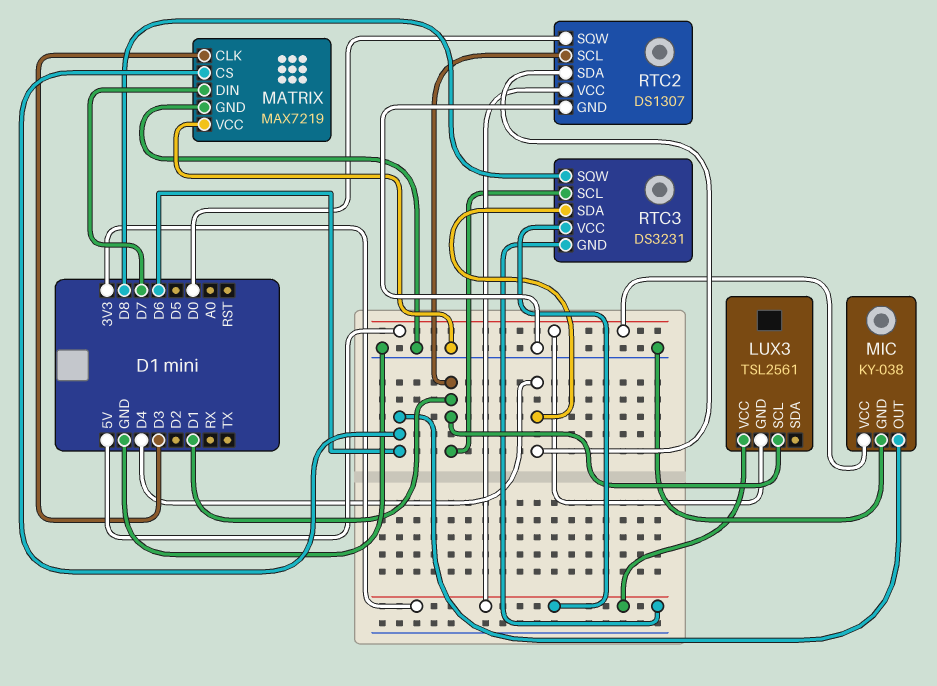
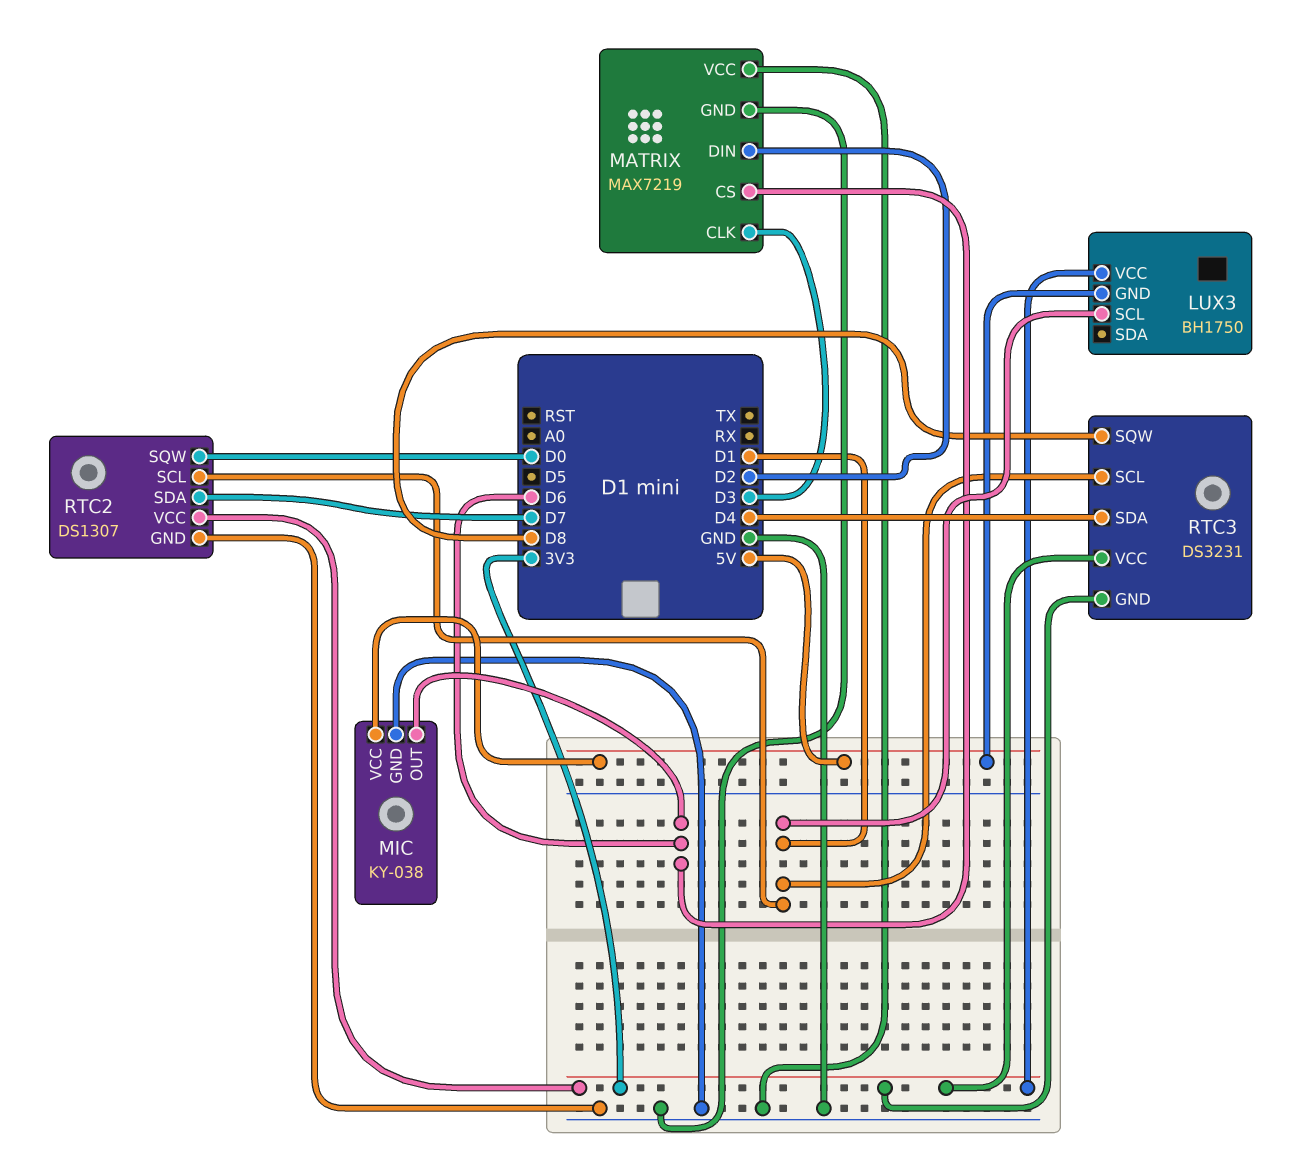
LUX3: TSL2561 -> BH1750
MATRIX pin DIN: D7 -> D2
RTC2 pin SDA: D4 -> D7

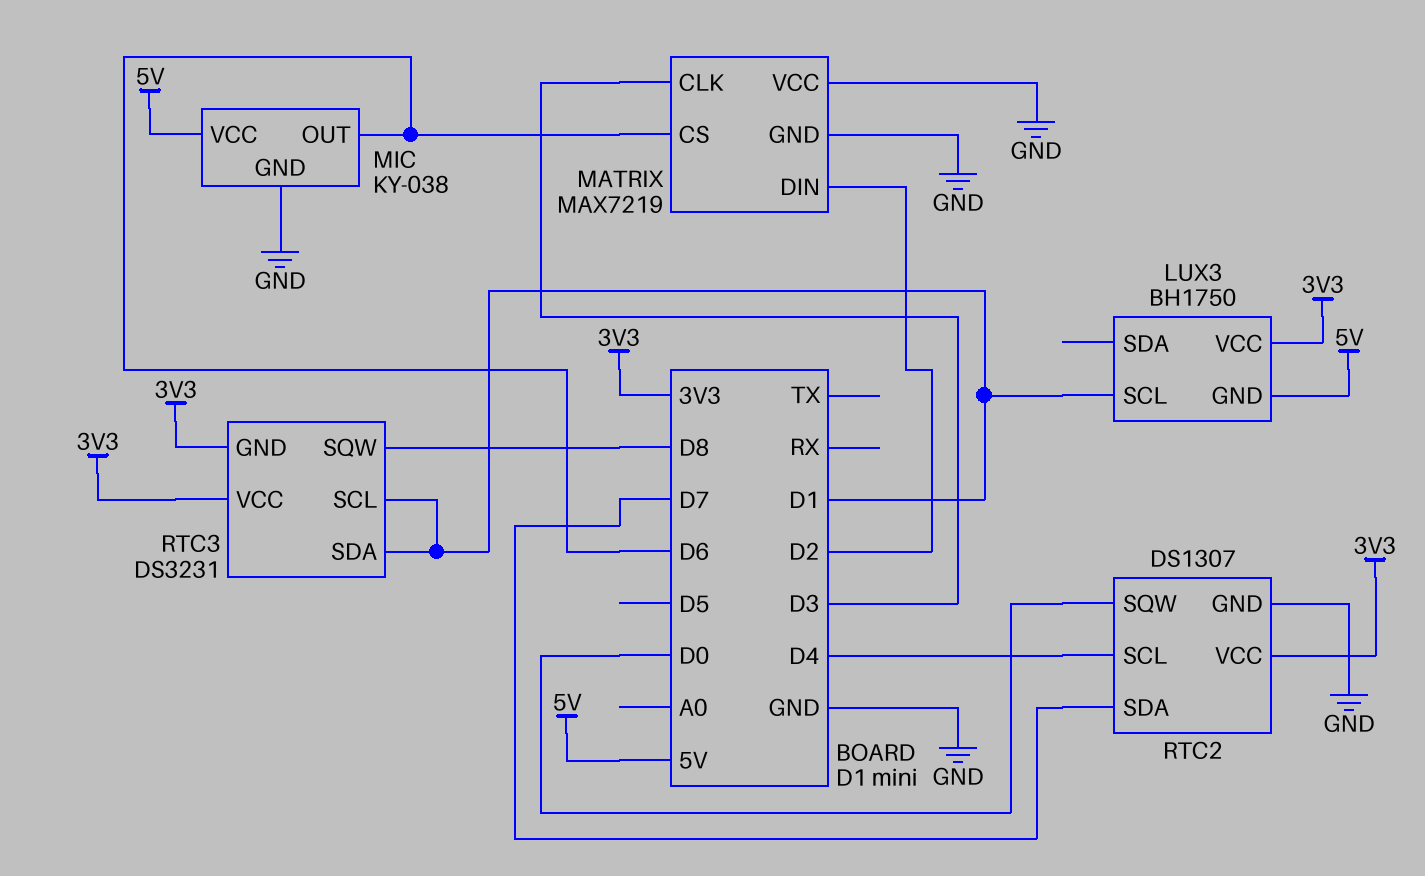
RTC2 pin SCL: D1 -> D4
RTC3 pin SDA: D4 -> D1

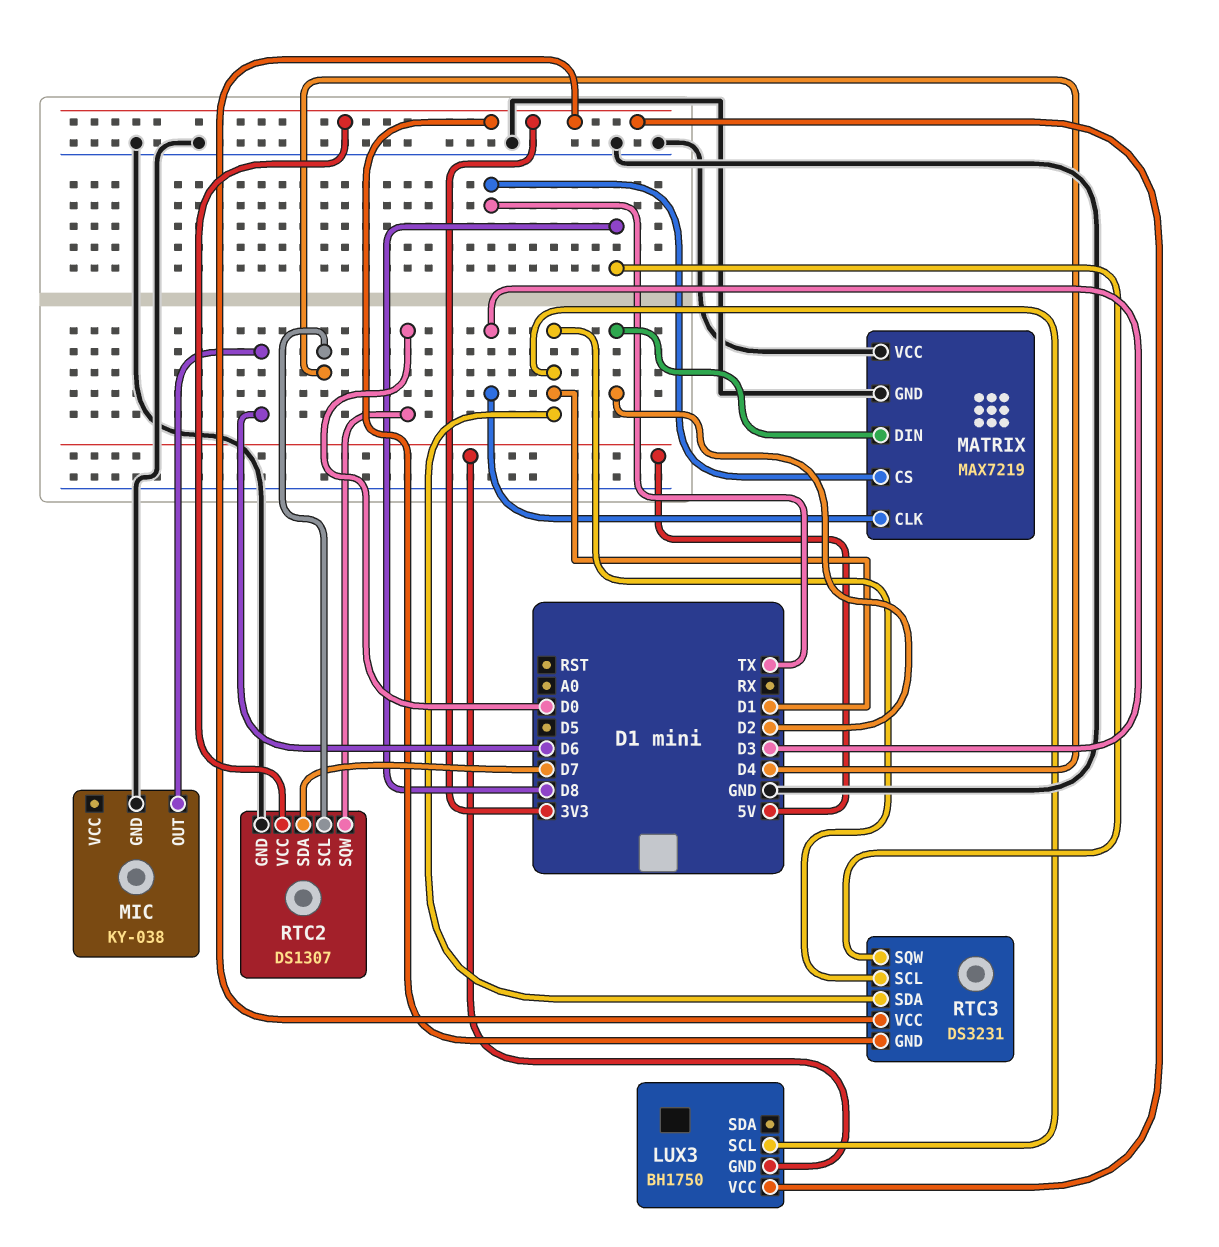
MATRIX pin CS: D6 -> TX
MIC pin VCC: 5V -> none

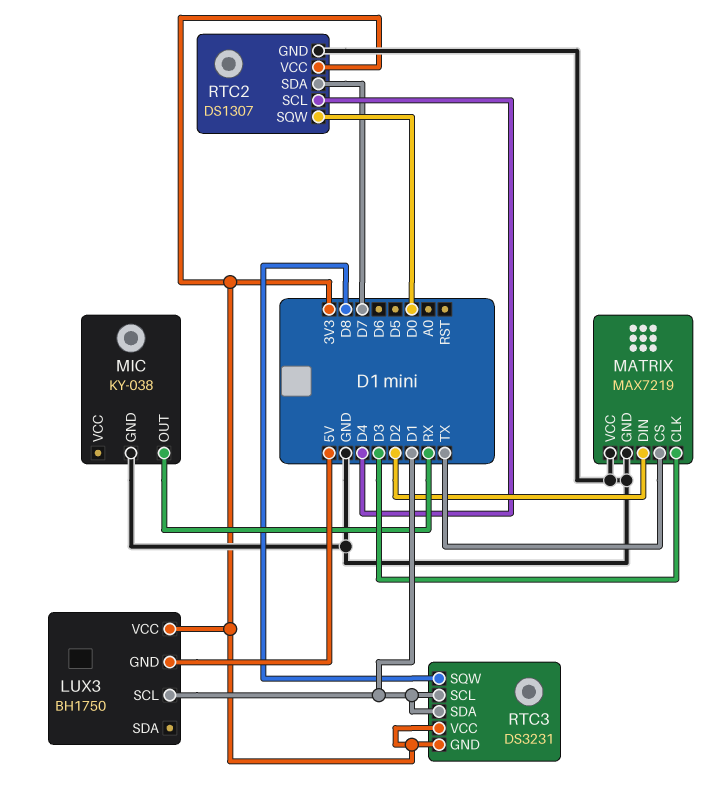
MIC pin OUT: D6 -> RX

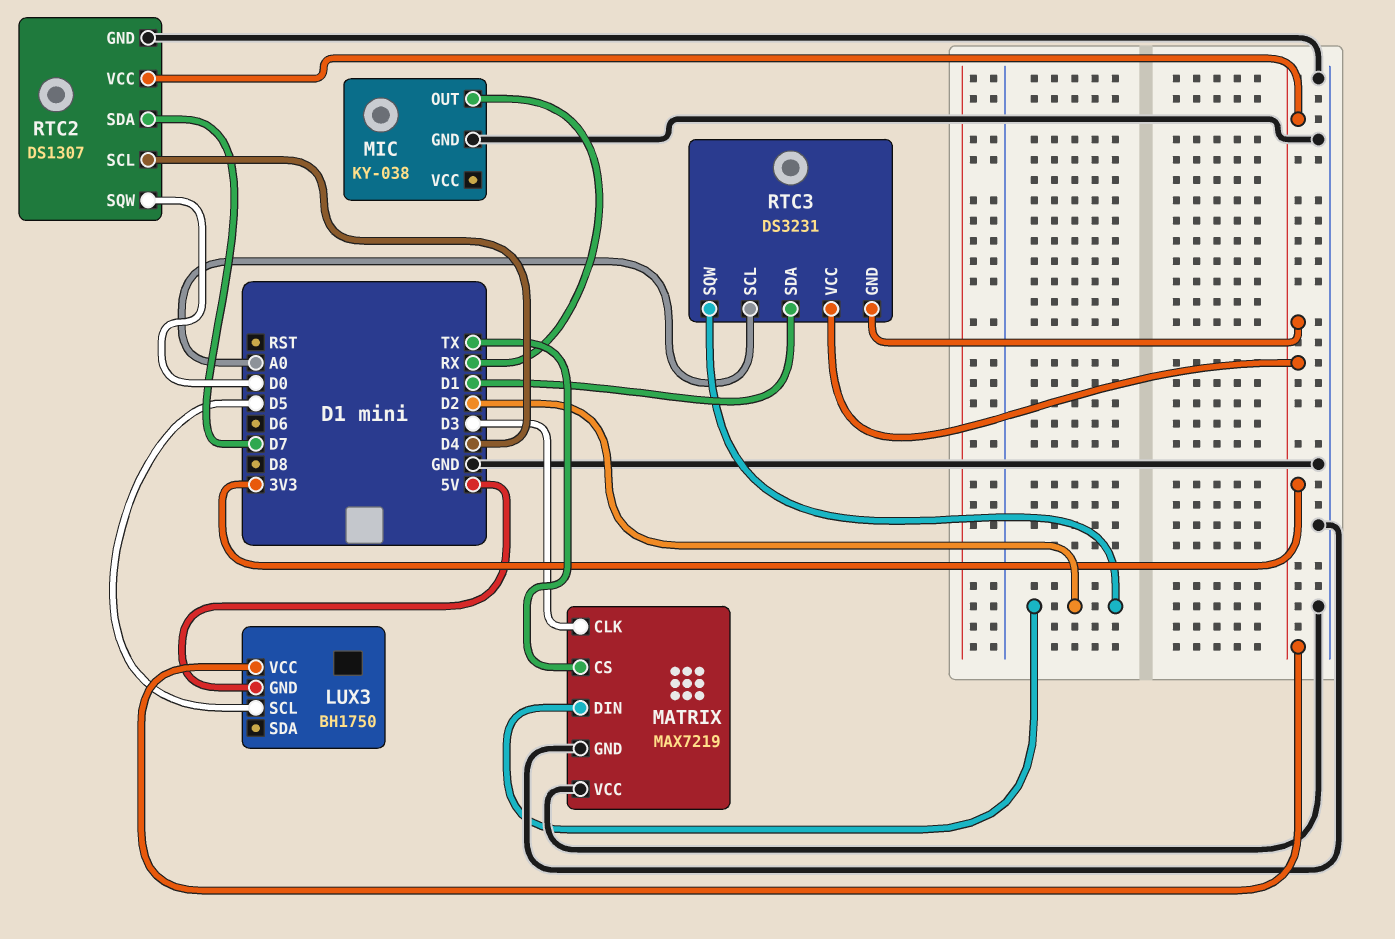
LUX3 pin SCL: D1 -> D5
RTC3 pin SCL: D1 -> A0
RTC3 pin SQW: D8 -> D2

